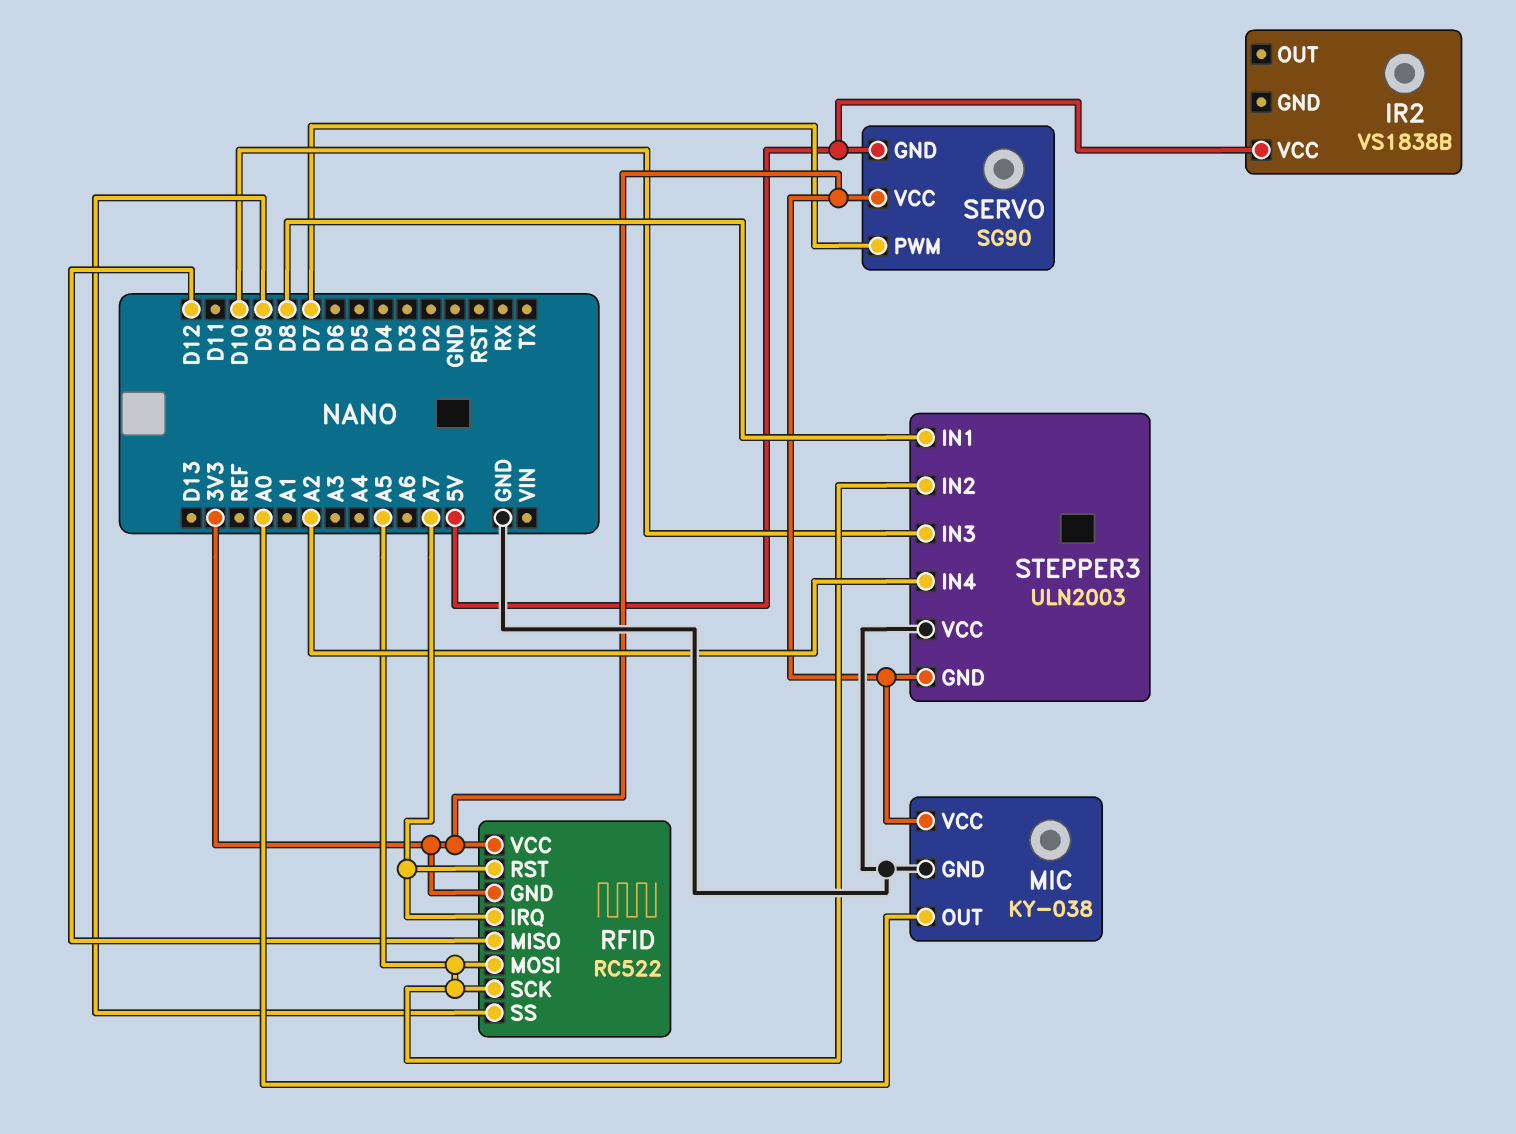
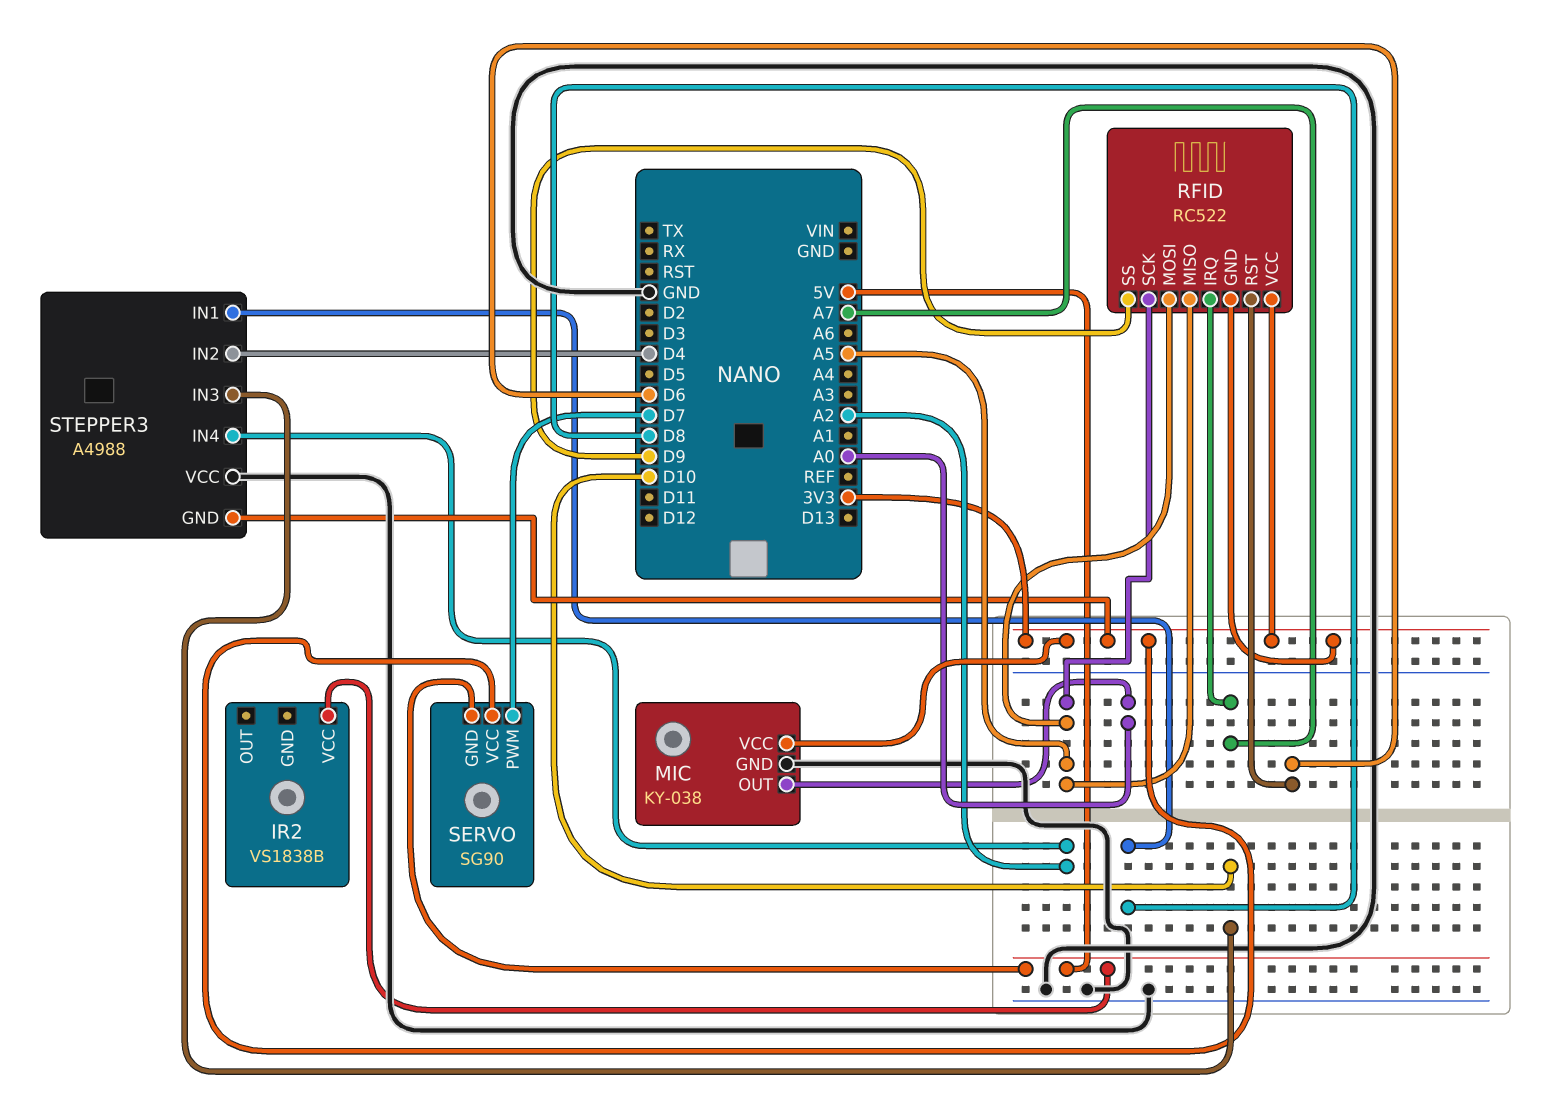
RFID pin MISO: D12 -> A5
RFID pin RST: A7 -> D6
STEPPER3: ULN2003 -> A4988
STEPPER3 pin IN2: A5 -> D4

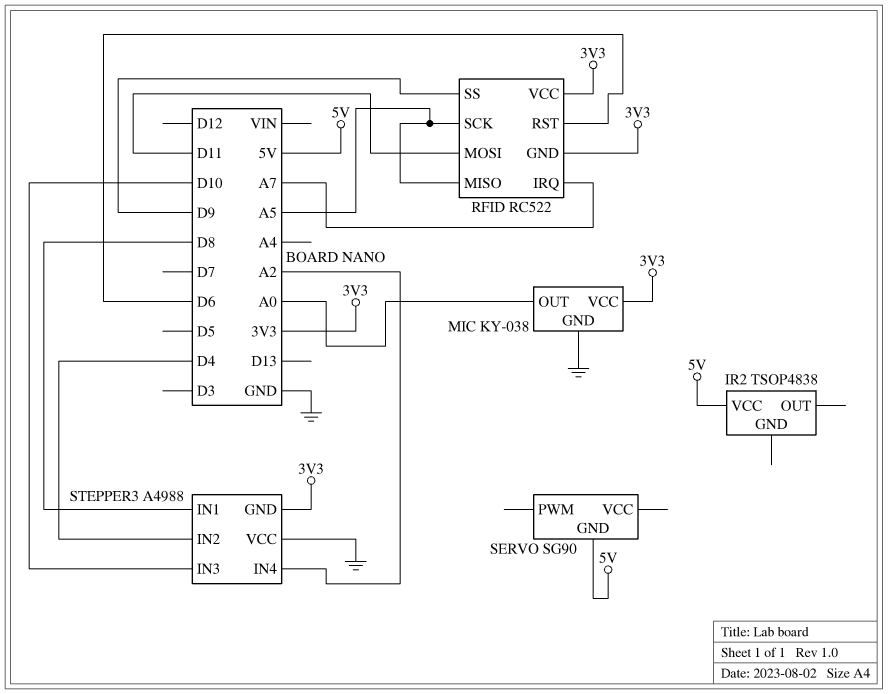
IR2: VS1838B -> TSOP4838
RFID pin MOSI: A5 -> D11
SERVO pin PWM: D7 -> none
SERVO pin VCC: 3V3 -> none

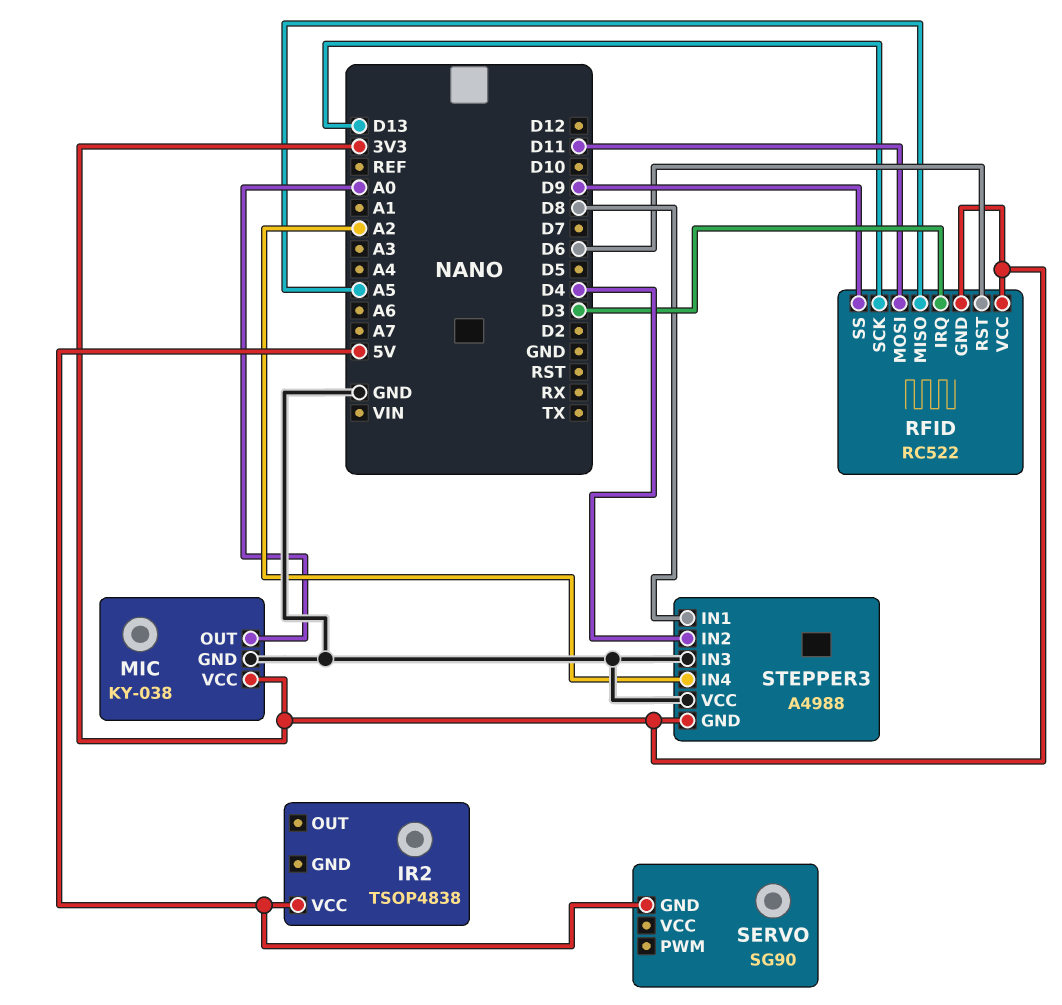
RFID pin IRQ: A7 -> D3
RFID pin SCK: A5 -> D13
STEPPER3 pin IN3: D10 -> GND

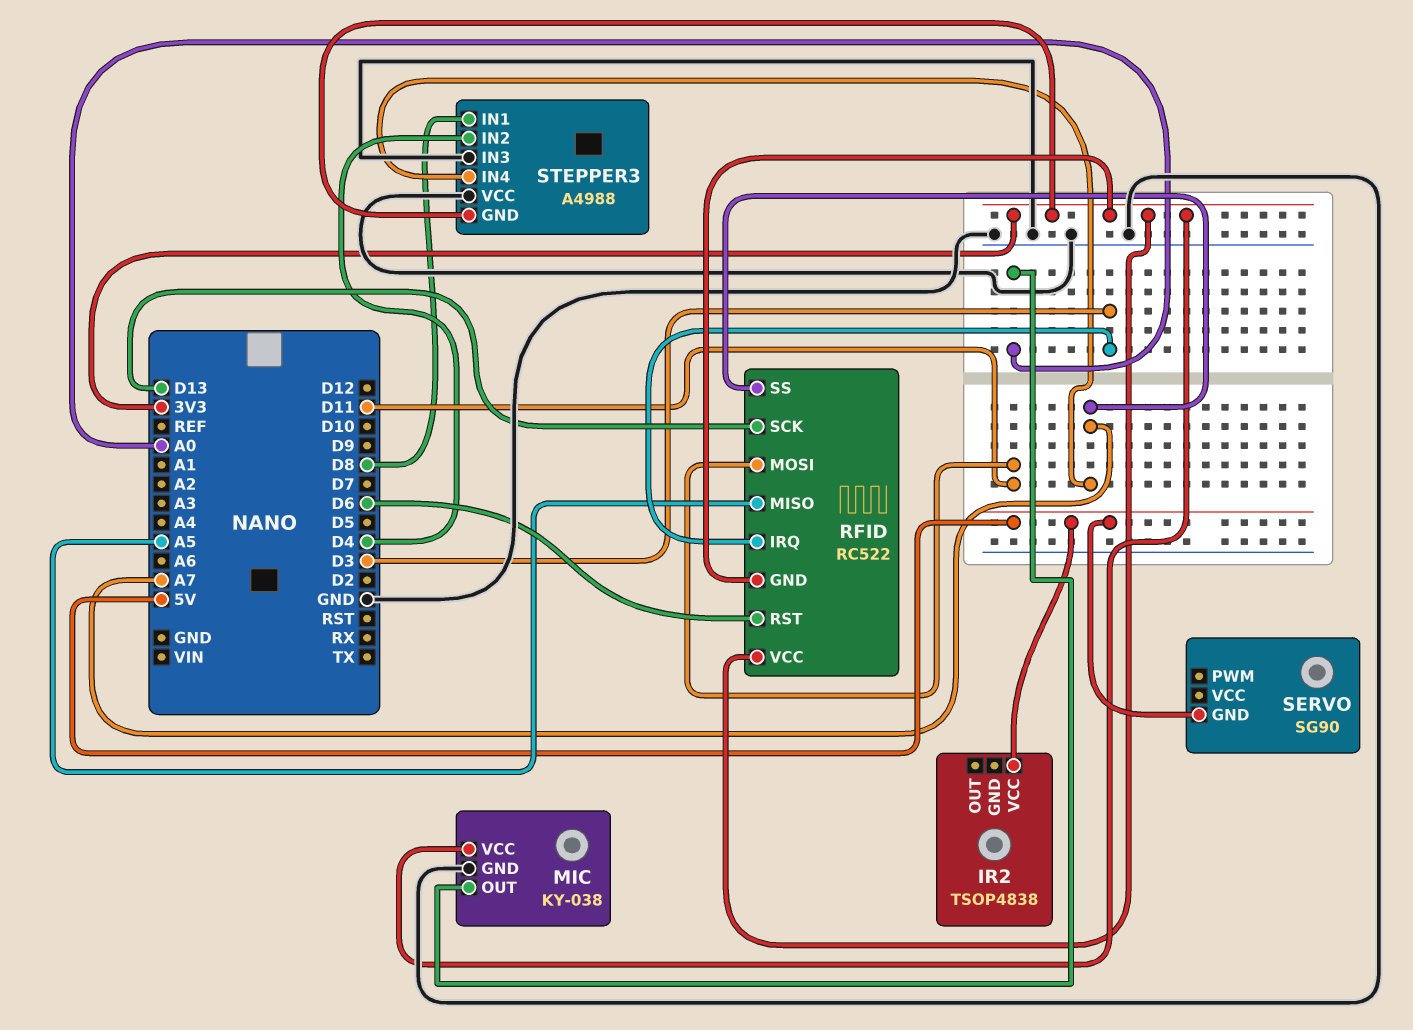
RFID pin SS: D9 -> A7
STEPPER3 pin IN4: A2 -> A7

